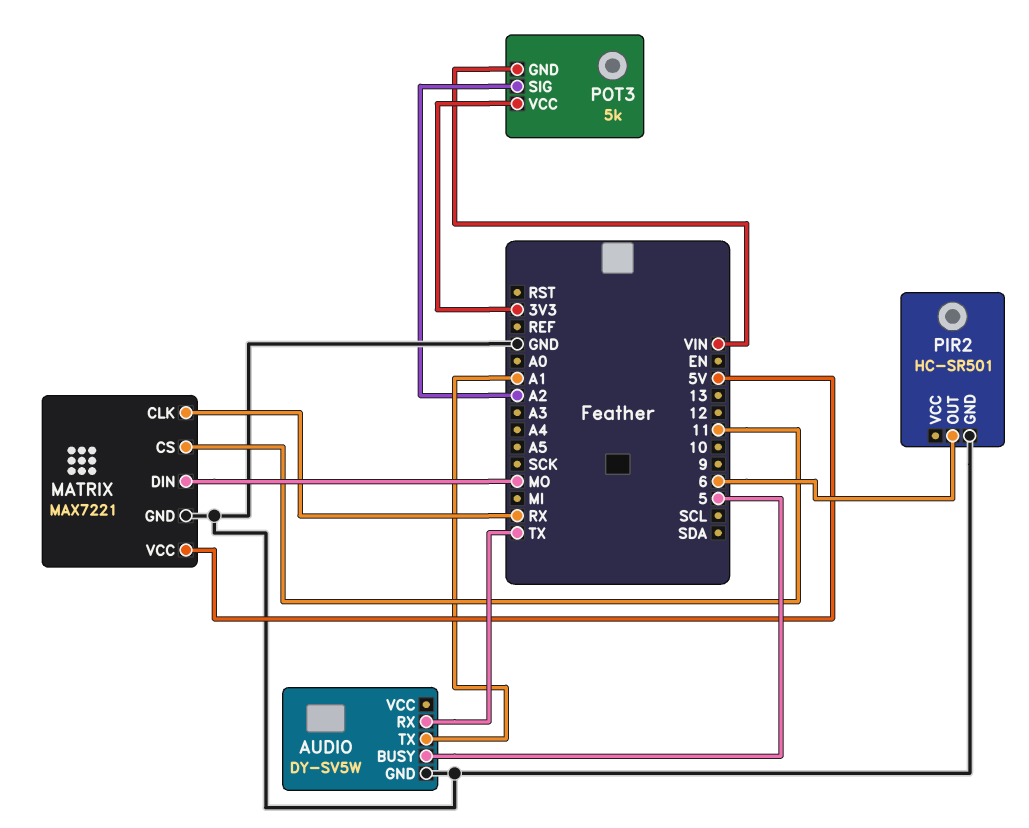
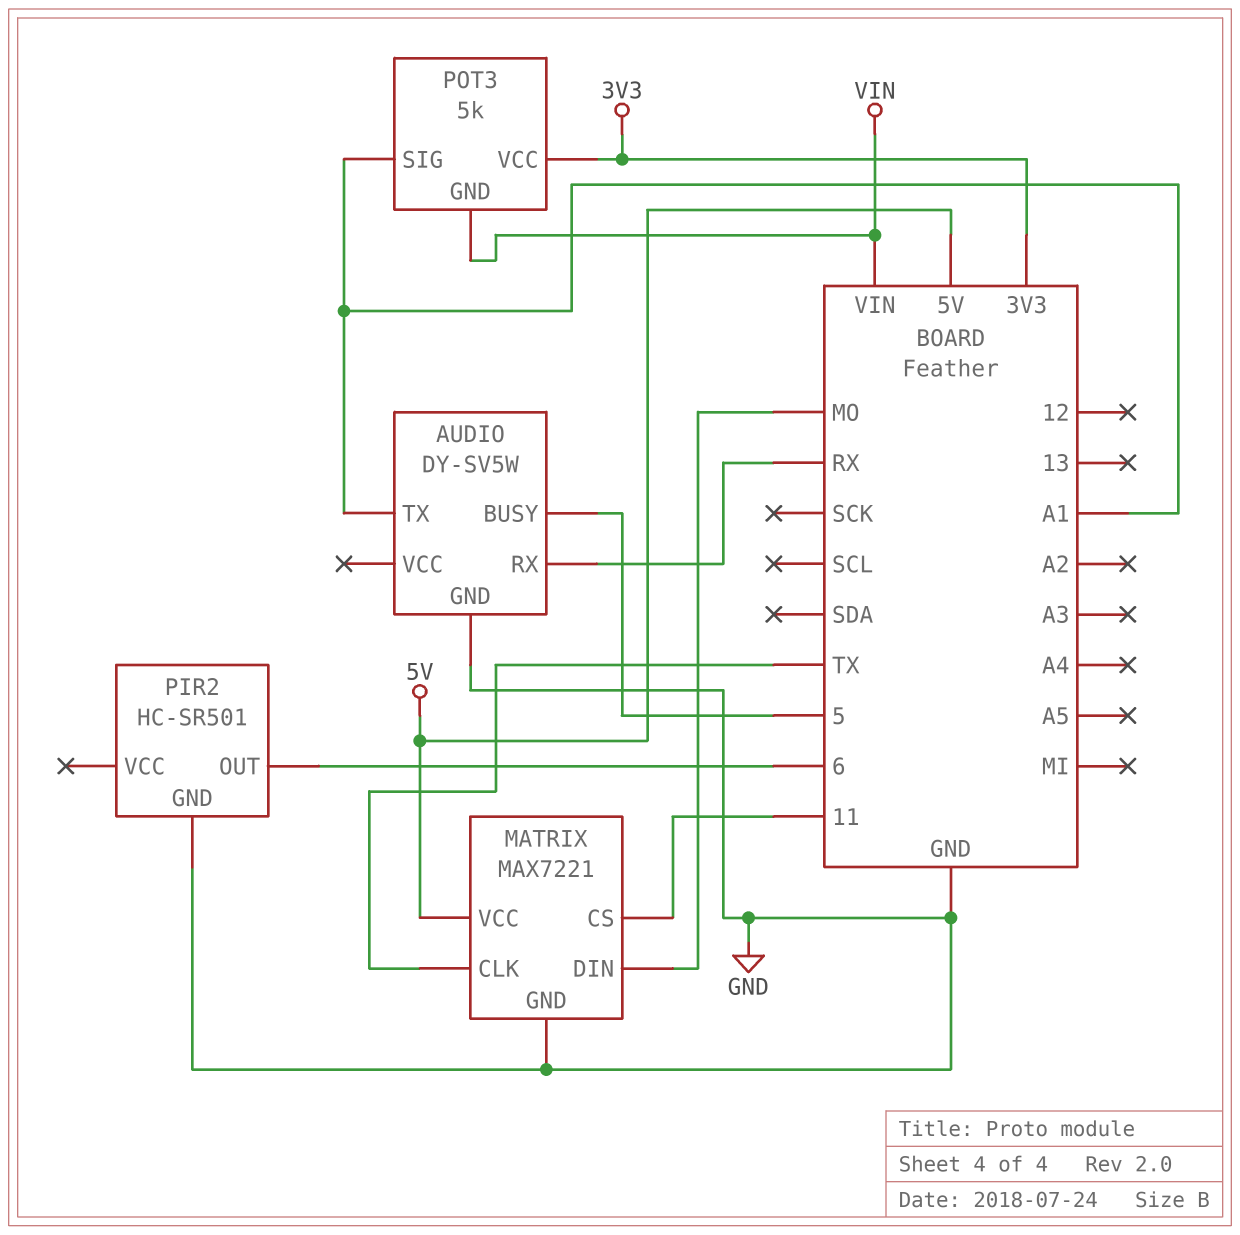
AUDIO pin RX: TX -> RX
MATRIX pin CLK: RX -> TX
POT3 pin SIG: A2 -> A1

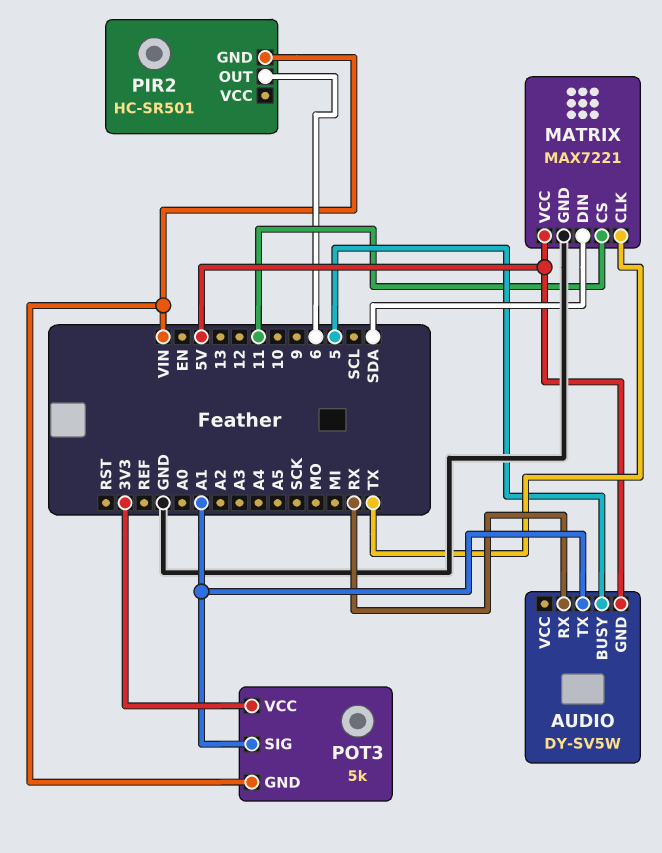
AUDIO pin GND: GND -> 5V
MATRIX pin DIN: MO -> SDA
PIR2 pin GND: GND -> VIN

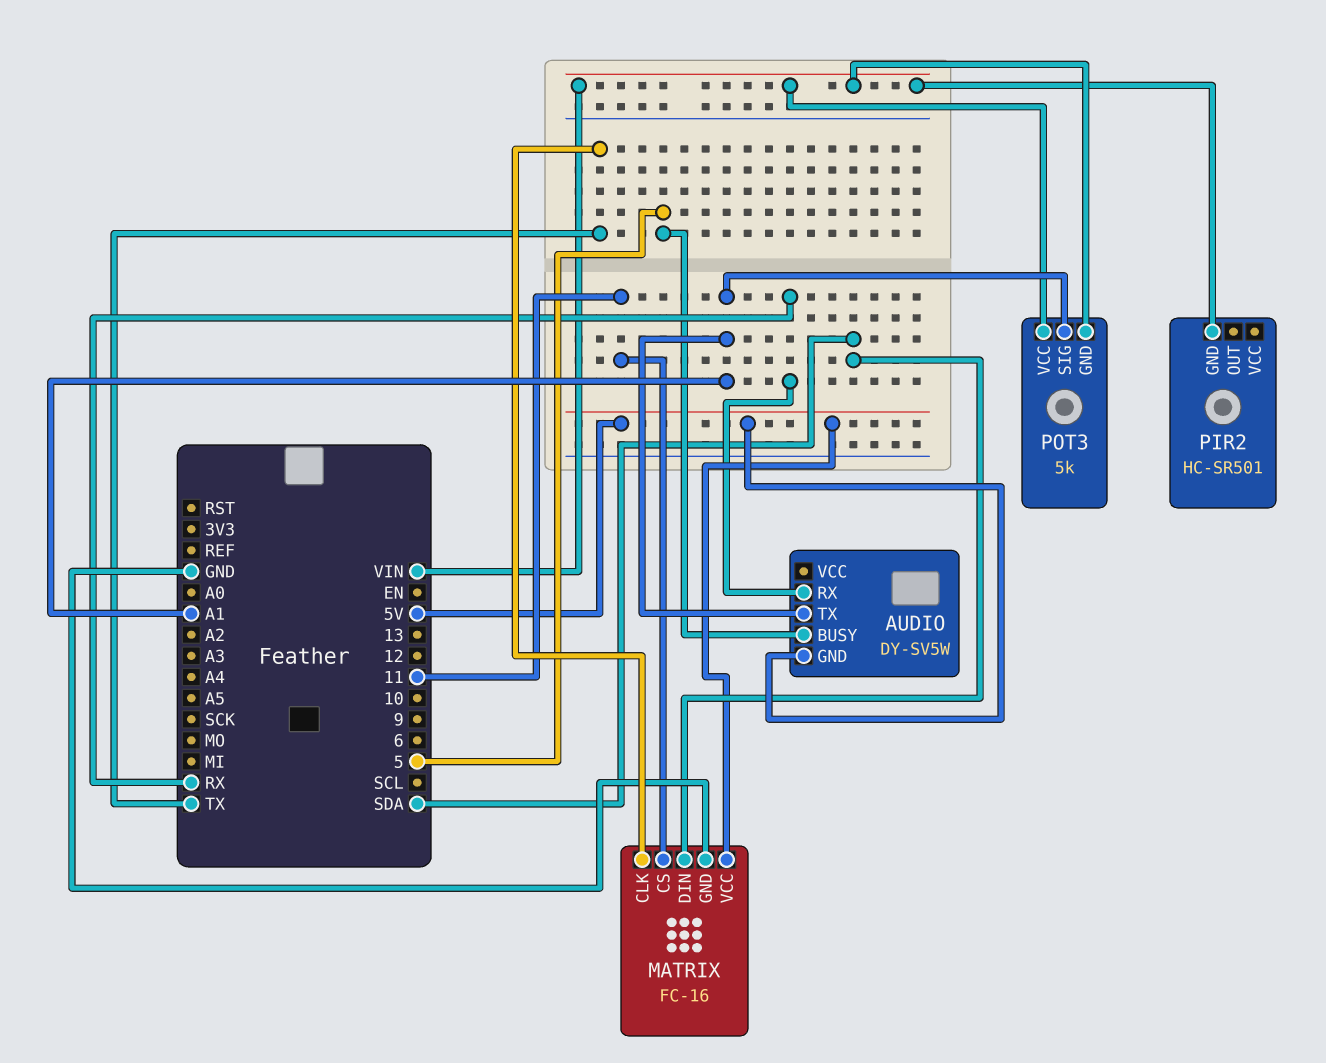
MATRIX: MAX7221 -> FC-16
PIR2 pin OUT: 6 -> none
POT3 pin VCC: 3V3 -> VIN

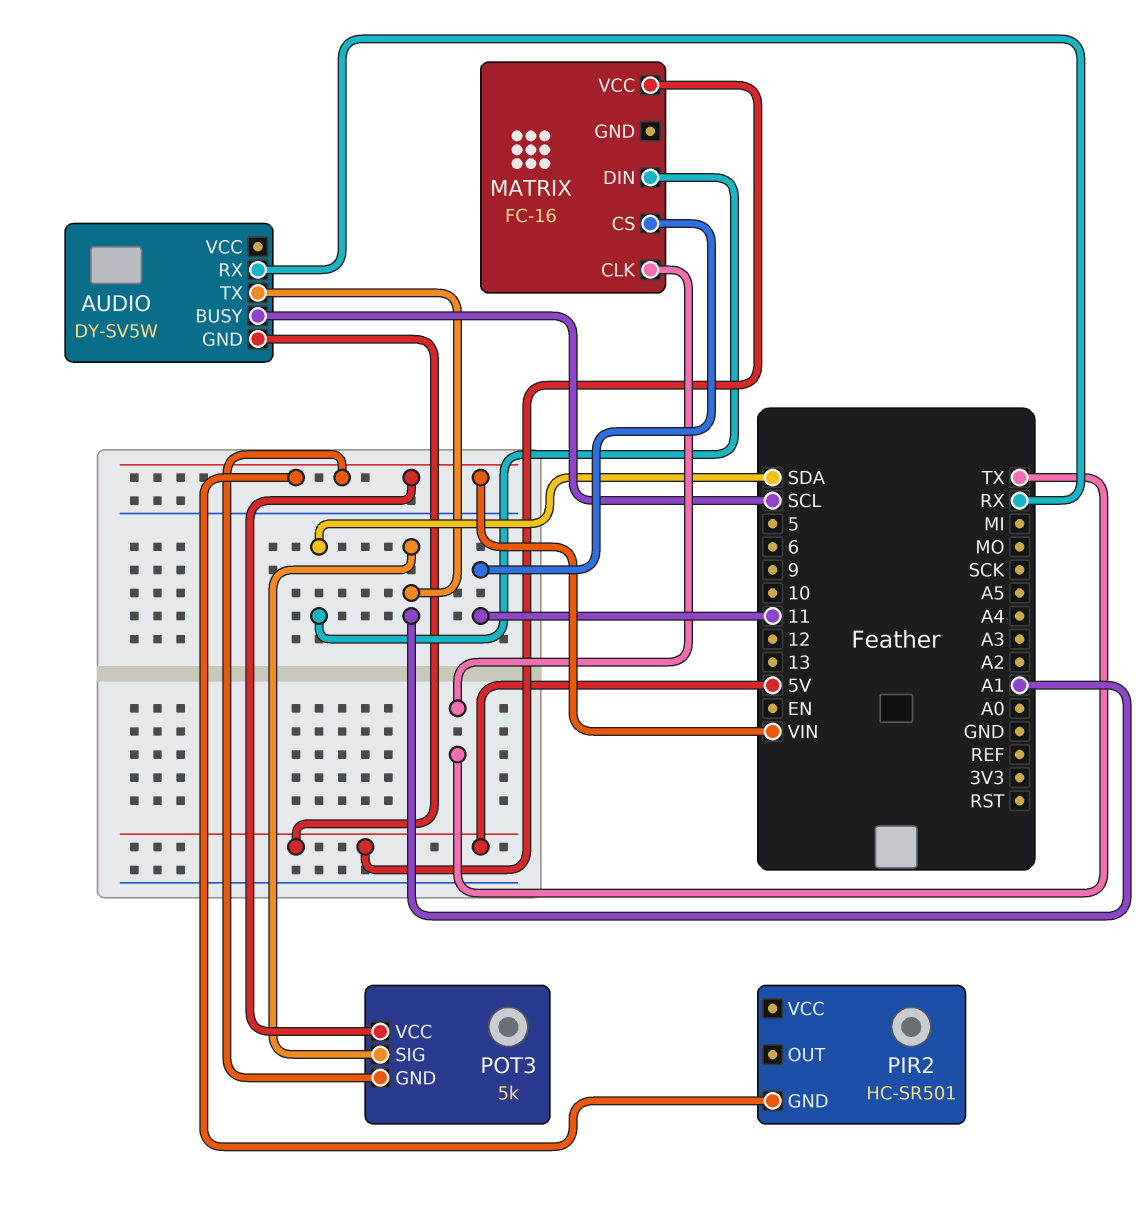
AUDIO pin BUSY: 5 -> SCL
MATRIX pin GND: GND -> none

